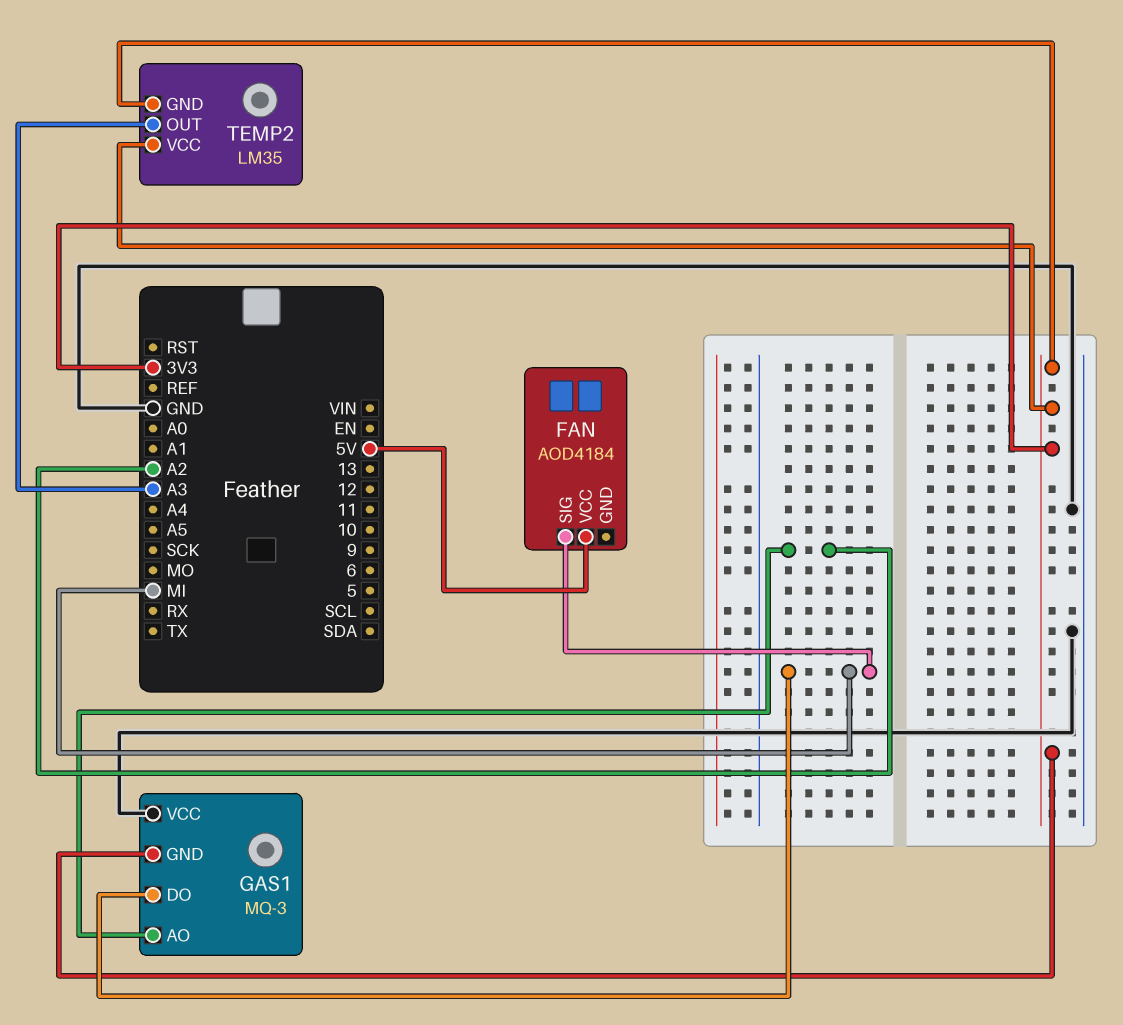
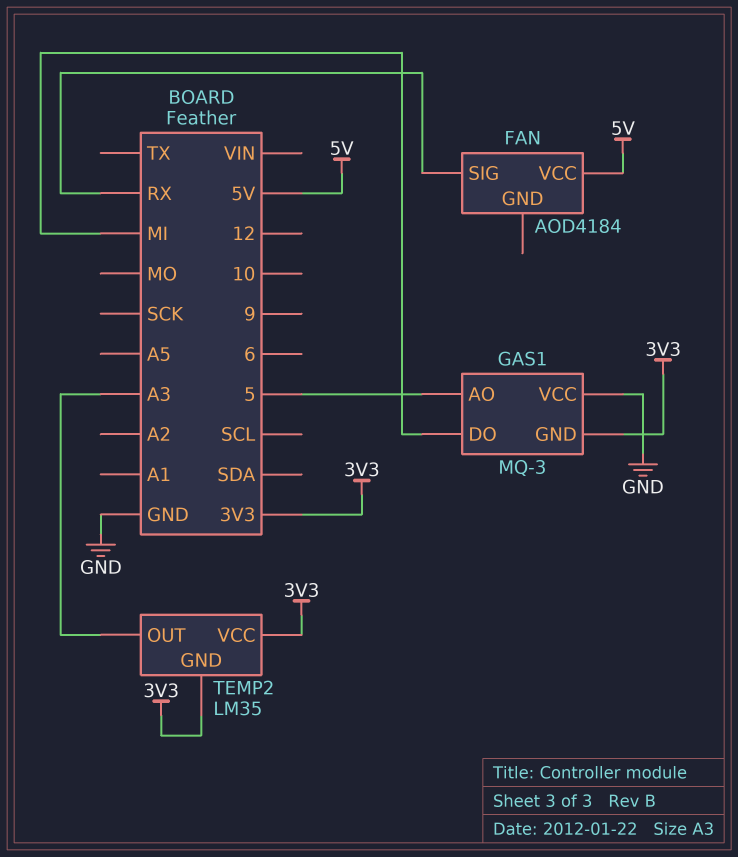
FAN pin SIG: MI -> RX
GAS1 pin AO: A2 -> 5

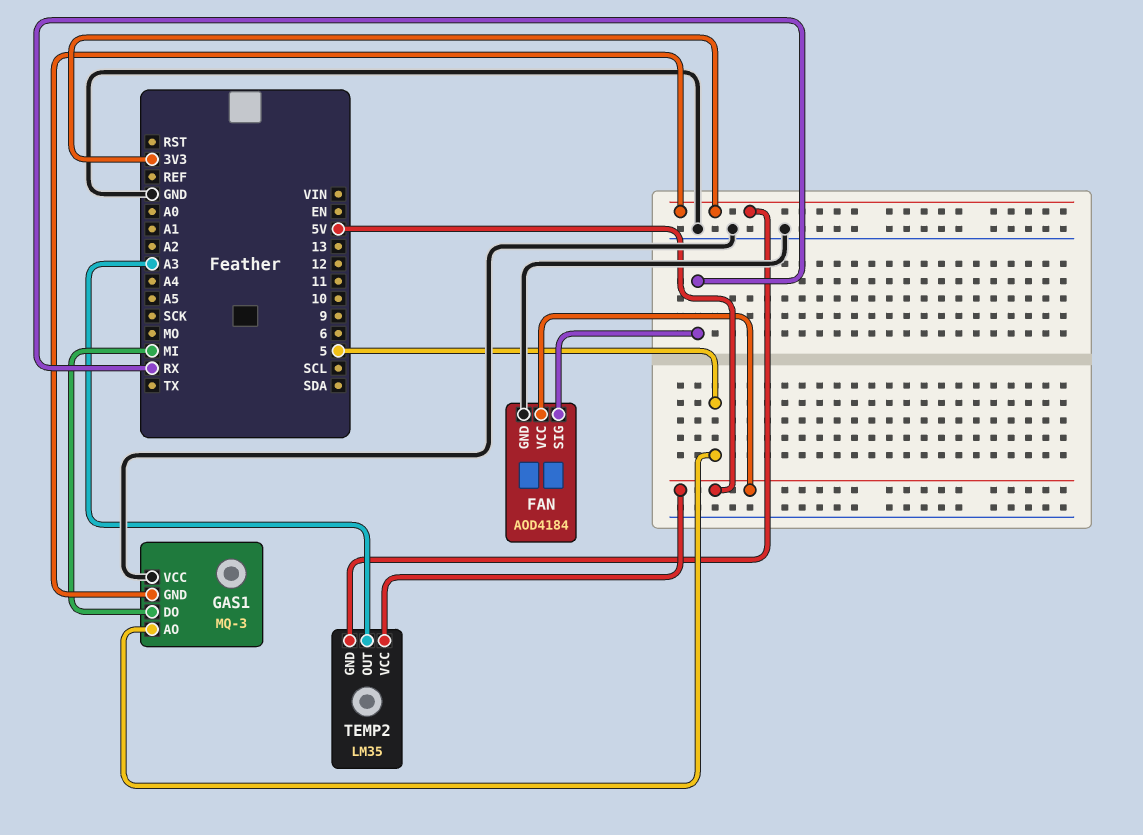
FAN pin GND: none -> GND
TEMP2 pin VCC: 3V3 -> 5V

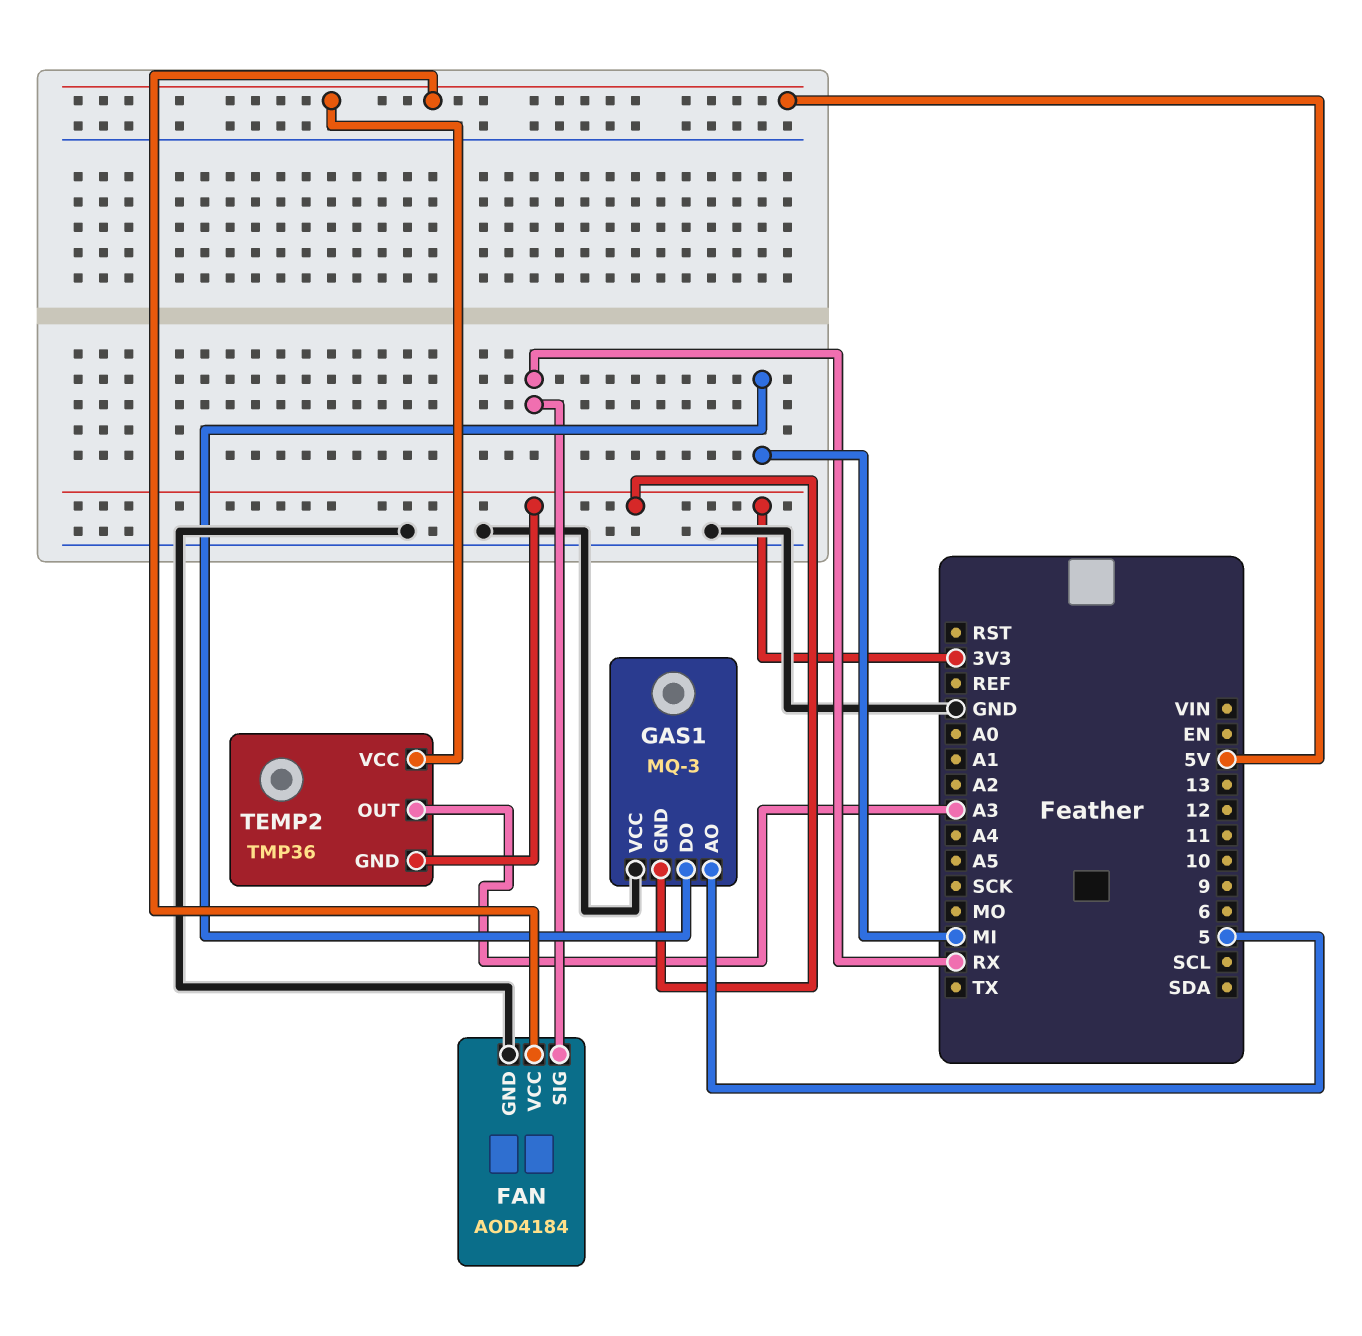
TEMP2: LM35 -> TMP36

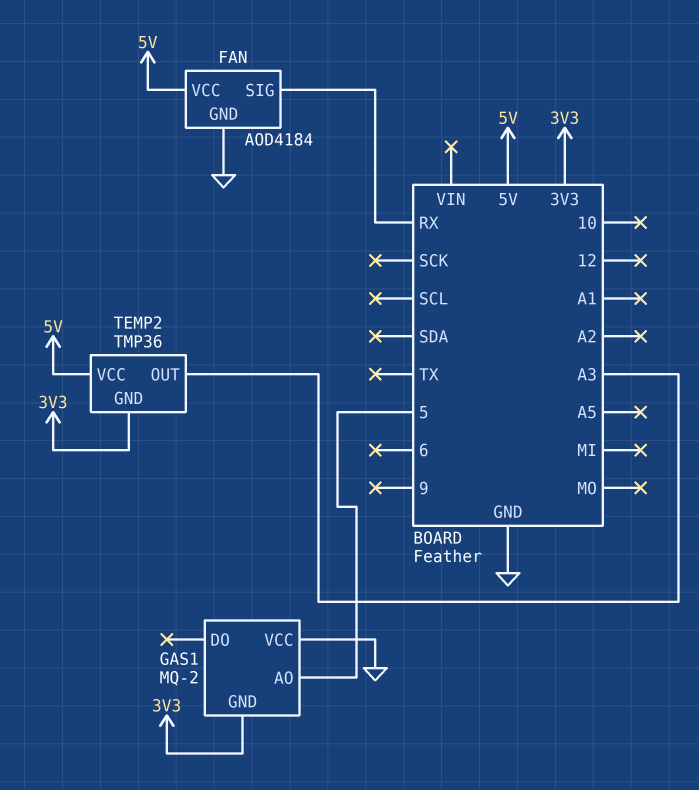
GAS1: MQ-3 -> MQ-2
GAS1 pin DO: MI -> none

